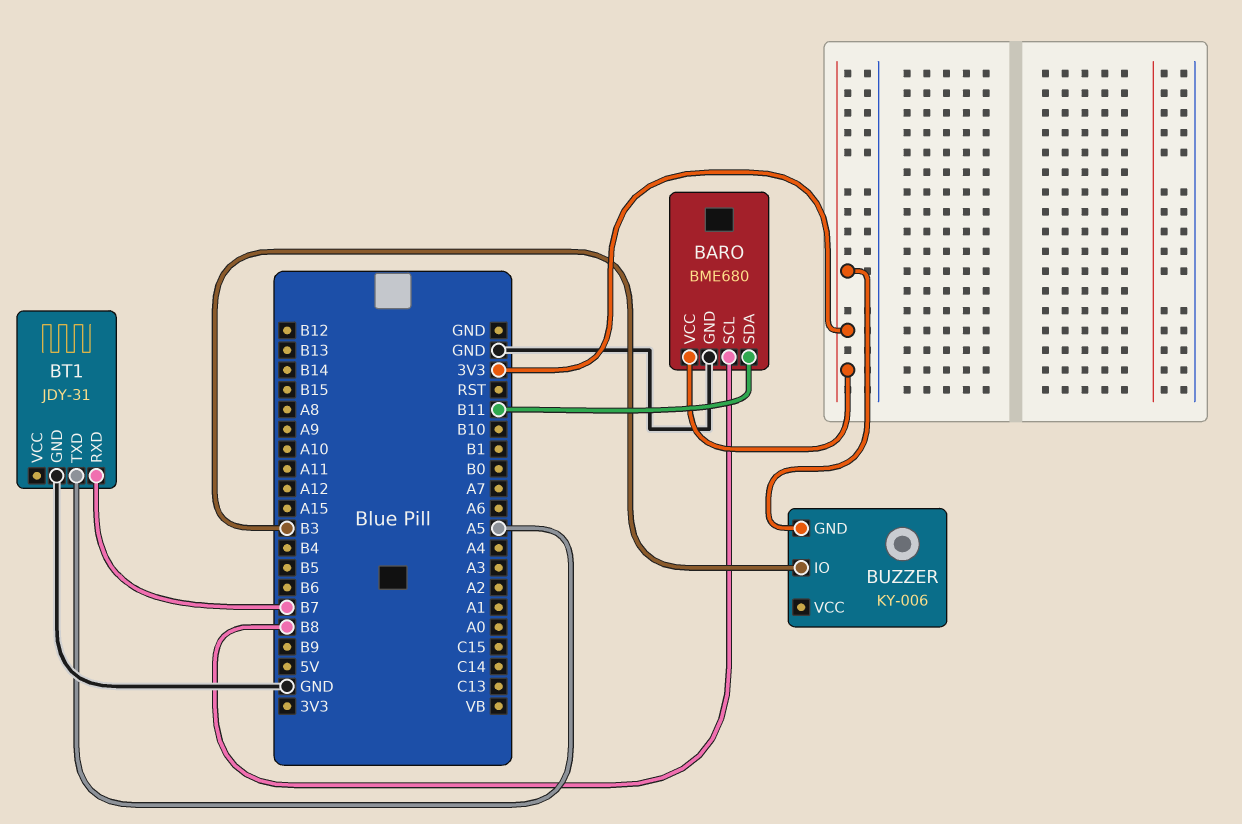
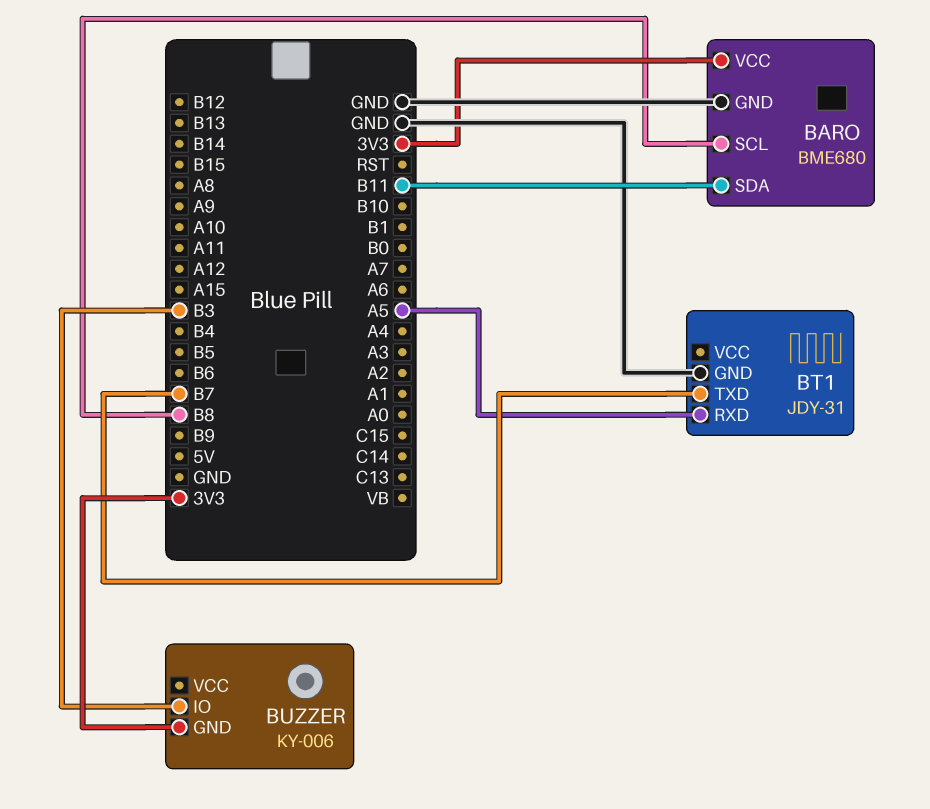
BT1 pin RXD: B7 -> A5
BT1 pin TXD: A5 -> B7

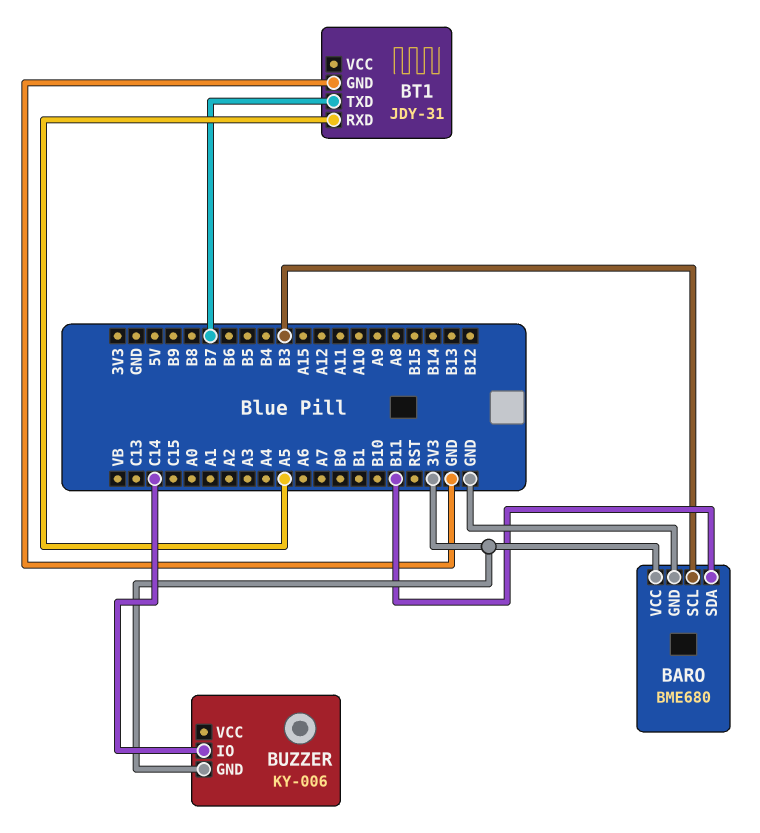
BARO pin SCL: B8 -> B3
BUZZER pin IO: B3 -> C14

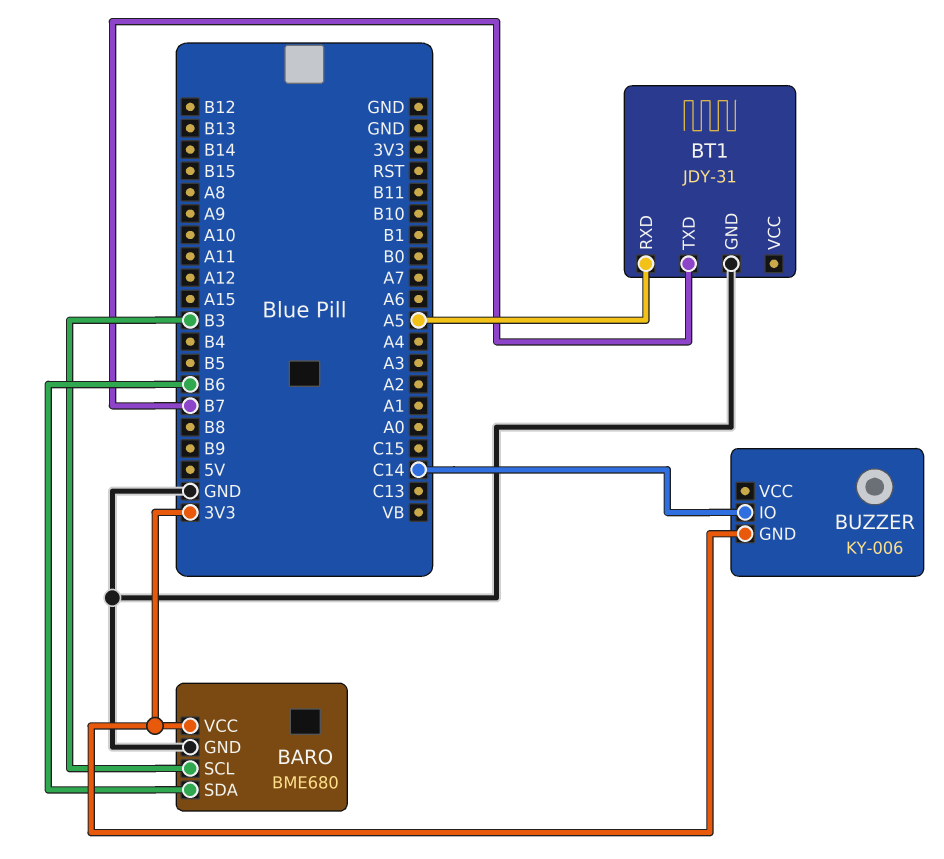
BARO pin SDA: B11 -> B6

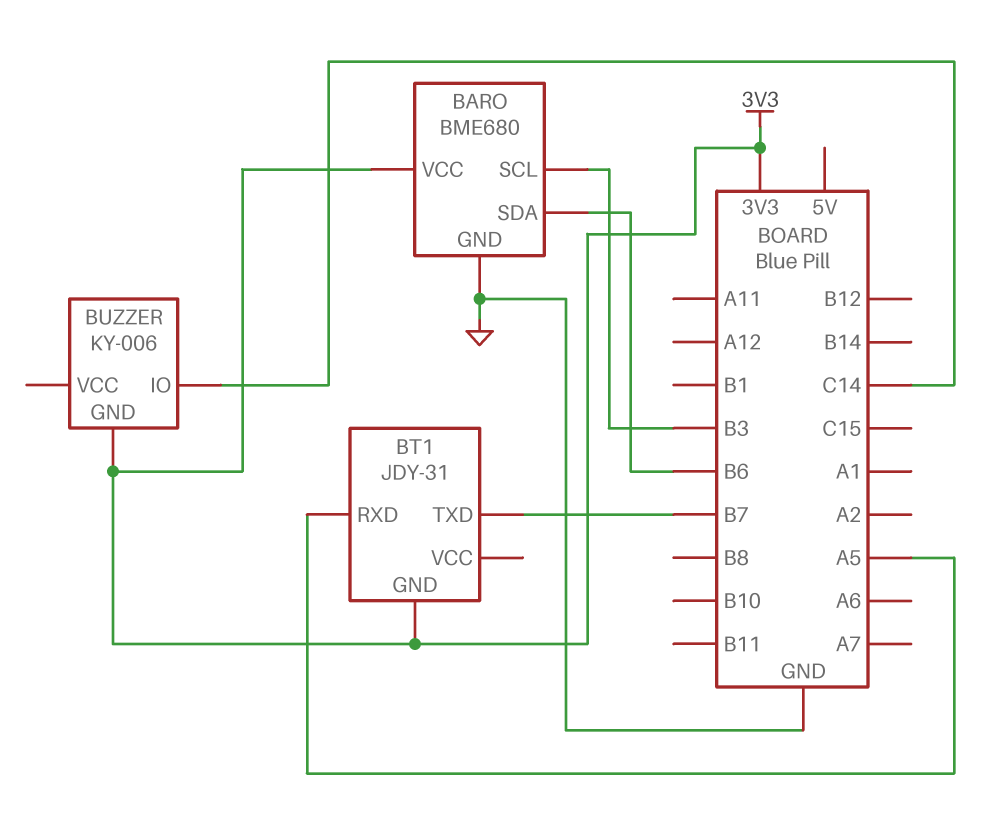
BT1 pin GND: GND -> 3V3

